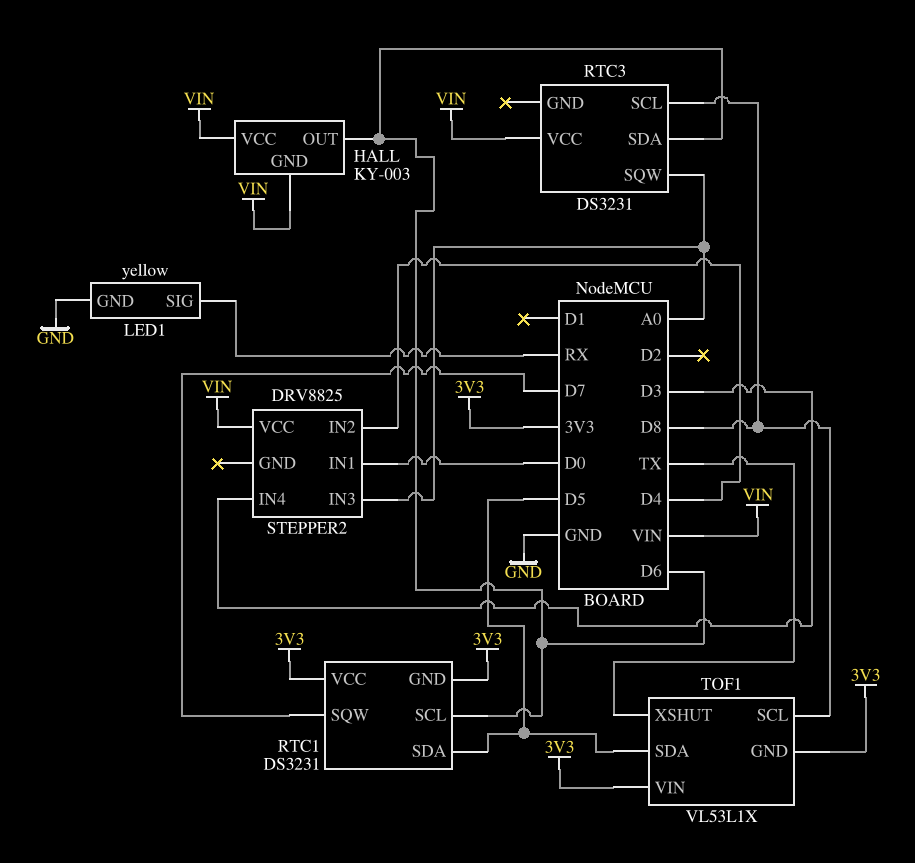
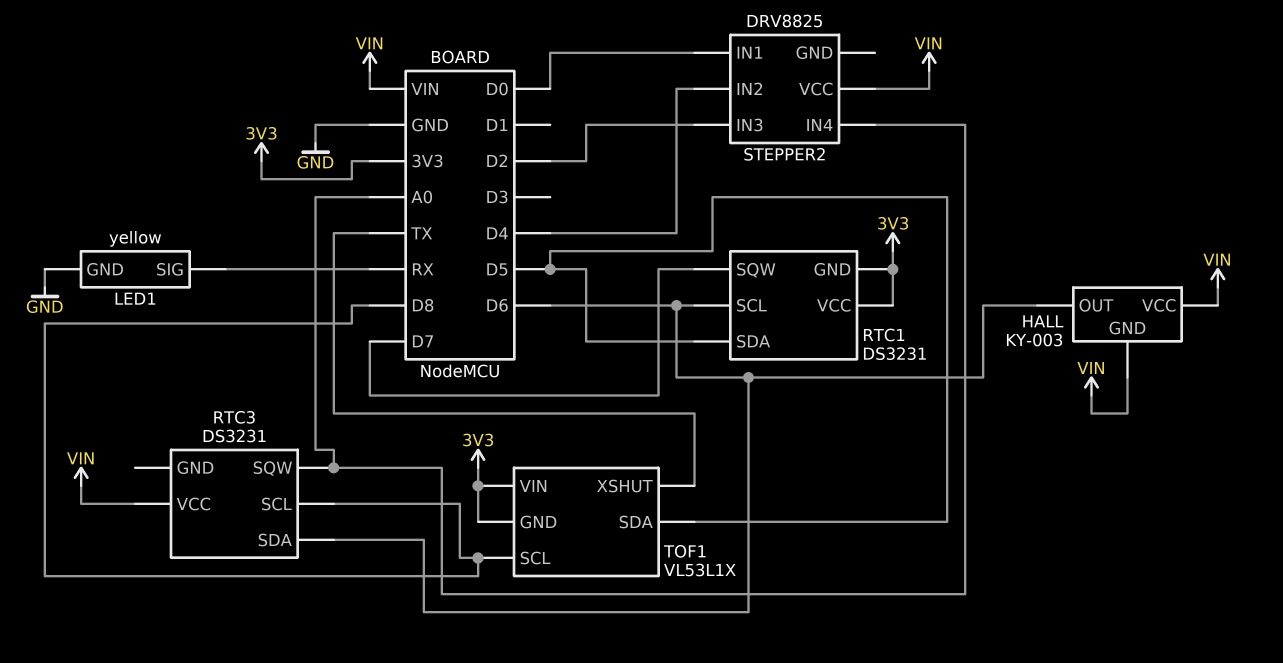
STEPPER2 pin IN3: A0 -> D2
STEPPER2 pin IN4: D3 -> A0

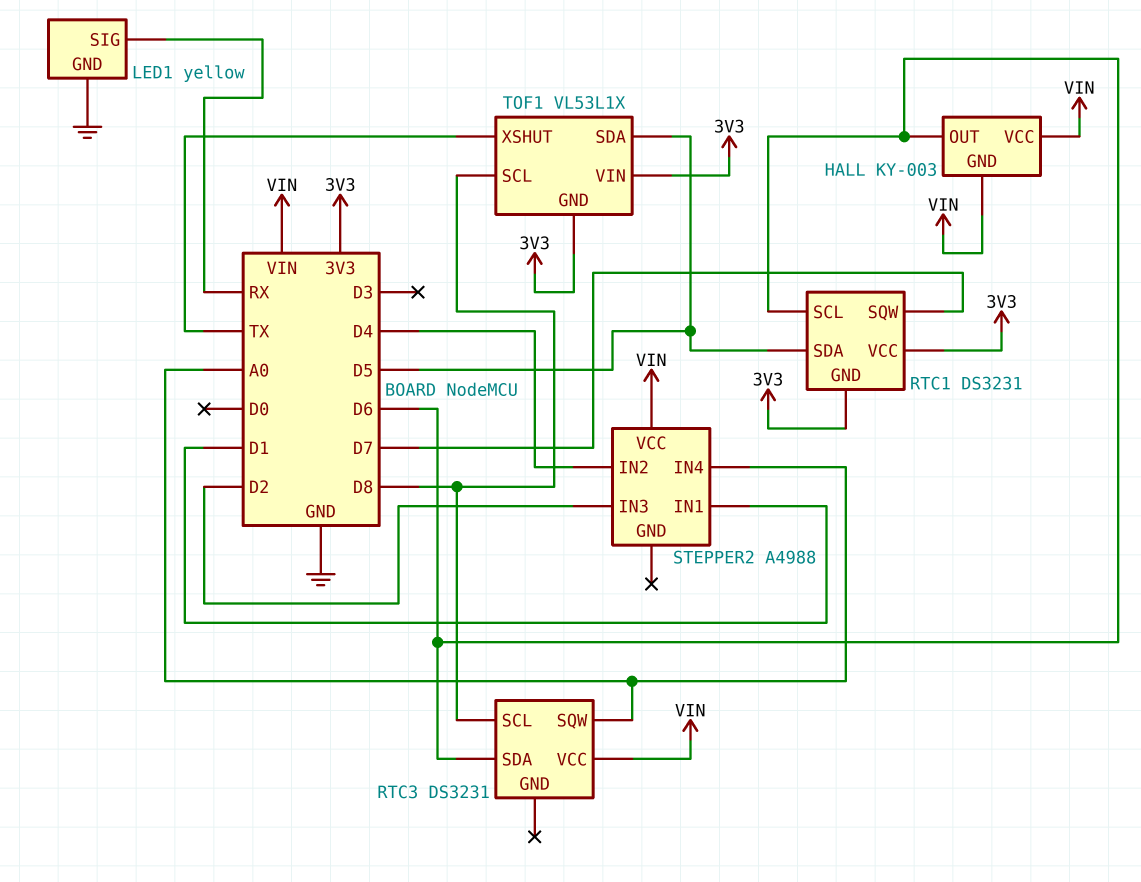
STEPPER2: DRV8825 -> A4988
STEPPER2 pin IN1: D0 -> D1

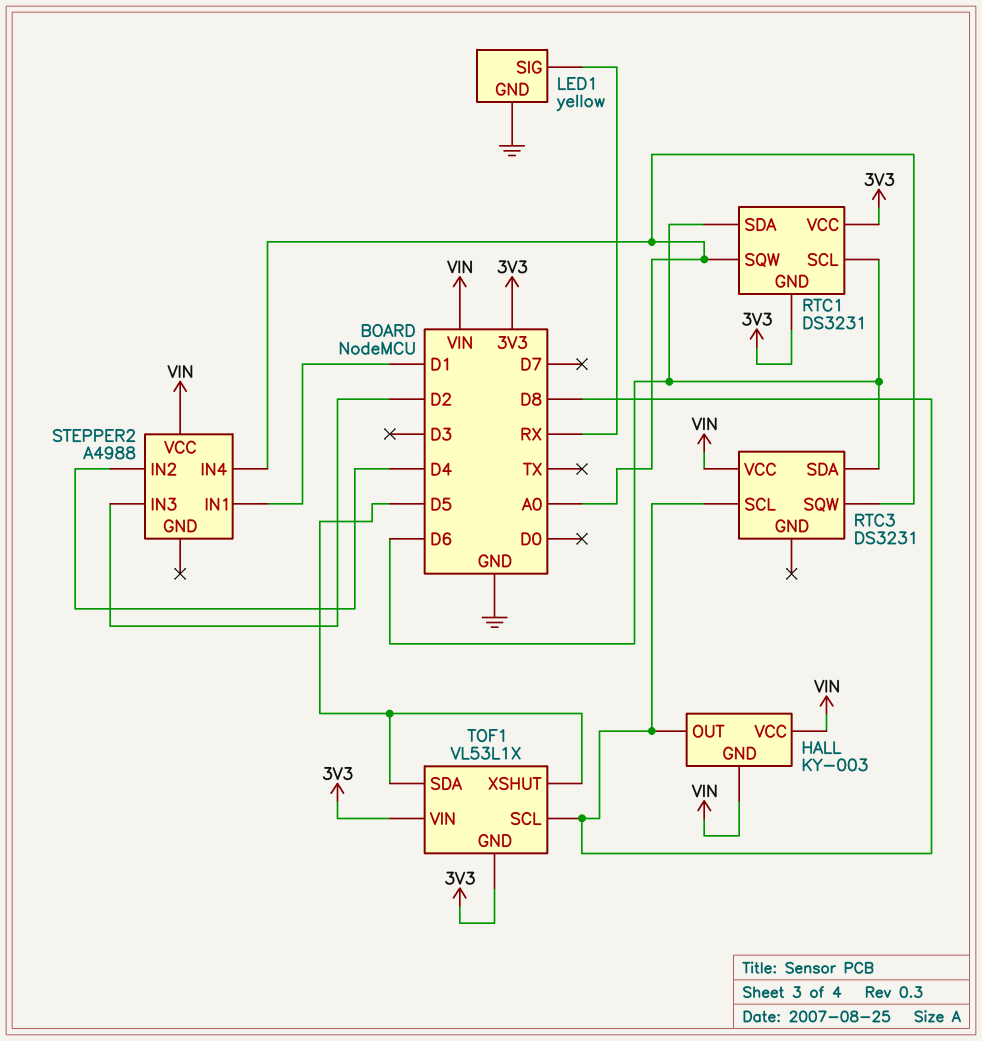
HALL pin OUT: D6 -> D8
RTC1 pin SDA: D5 -> D6
RTC1 pin SQW: D7 -> A0
TOF1 pin XSHUT: TX -> D5

